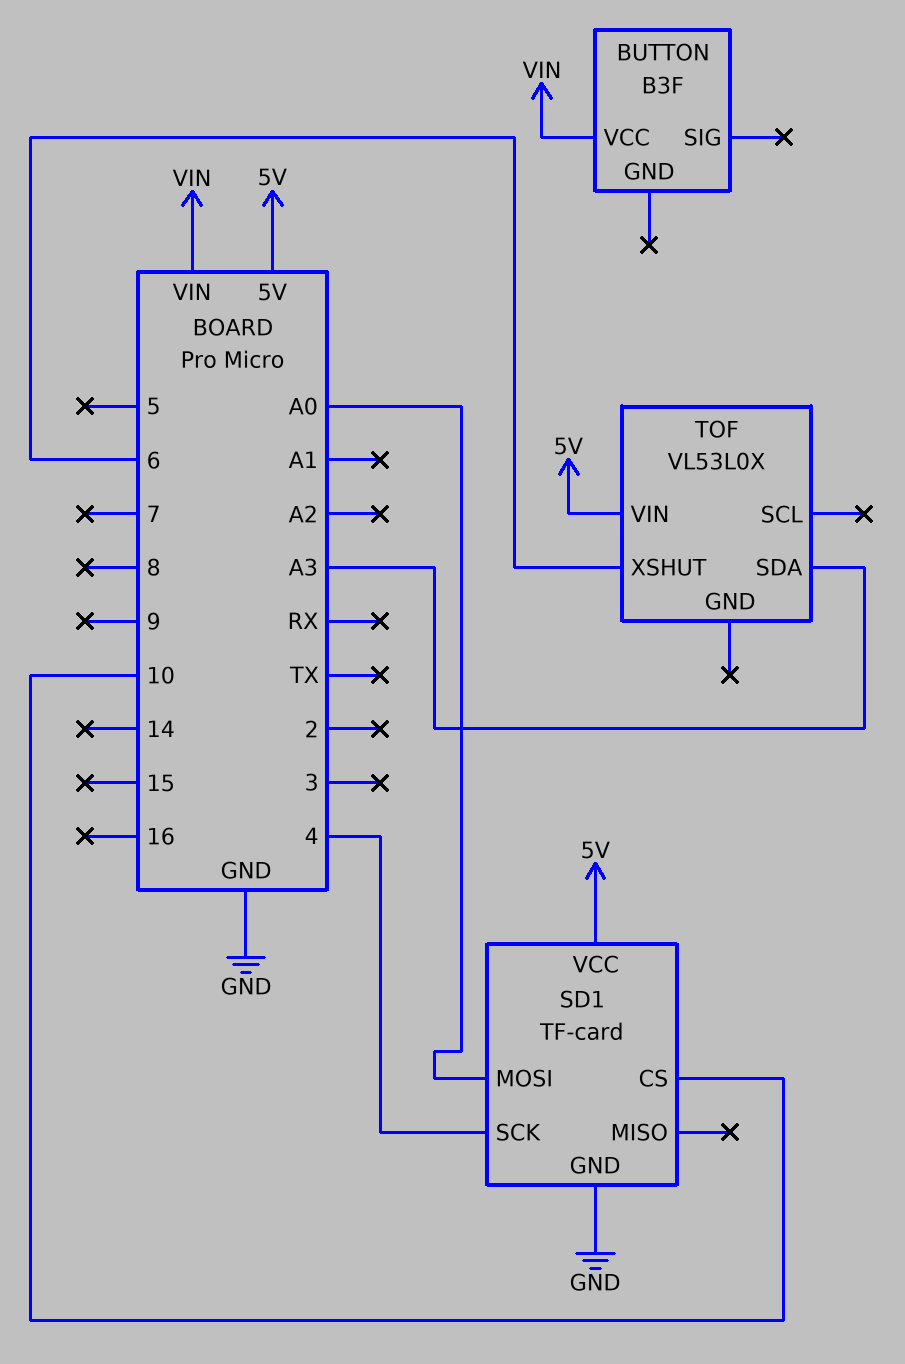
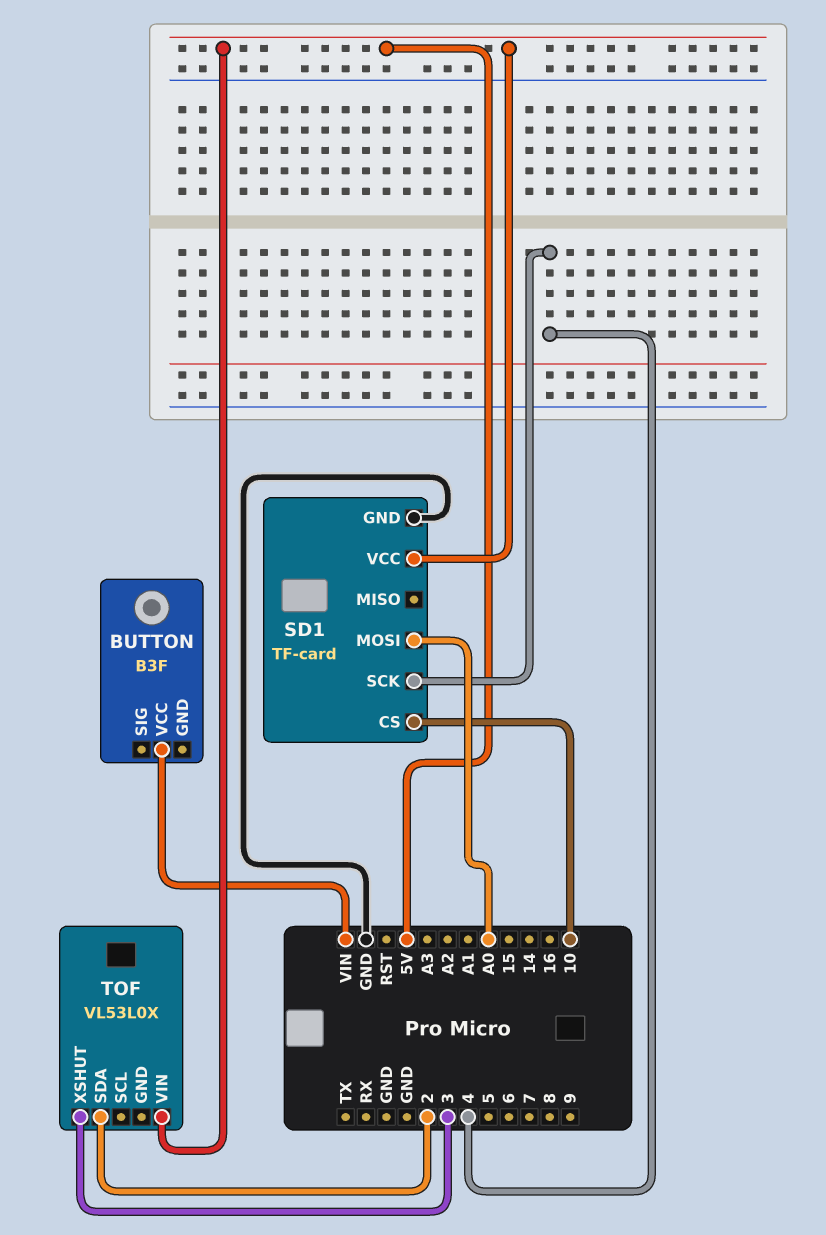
TOF pin SDA: A3 -> 2
TOF pin XSHUT: 6 -> 3

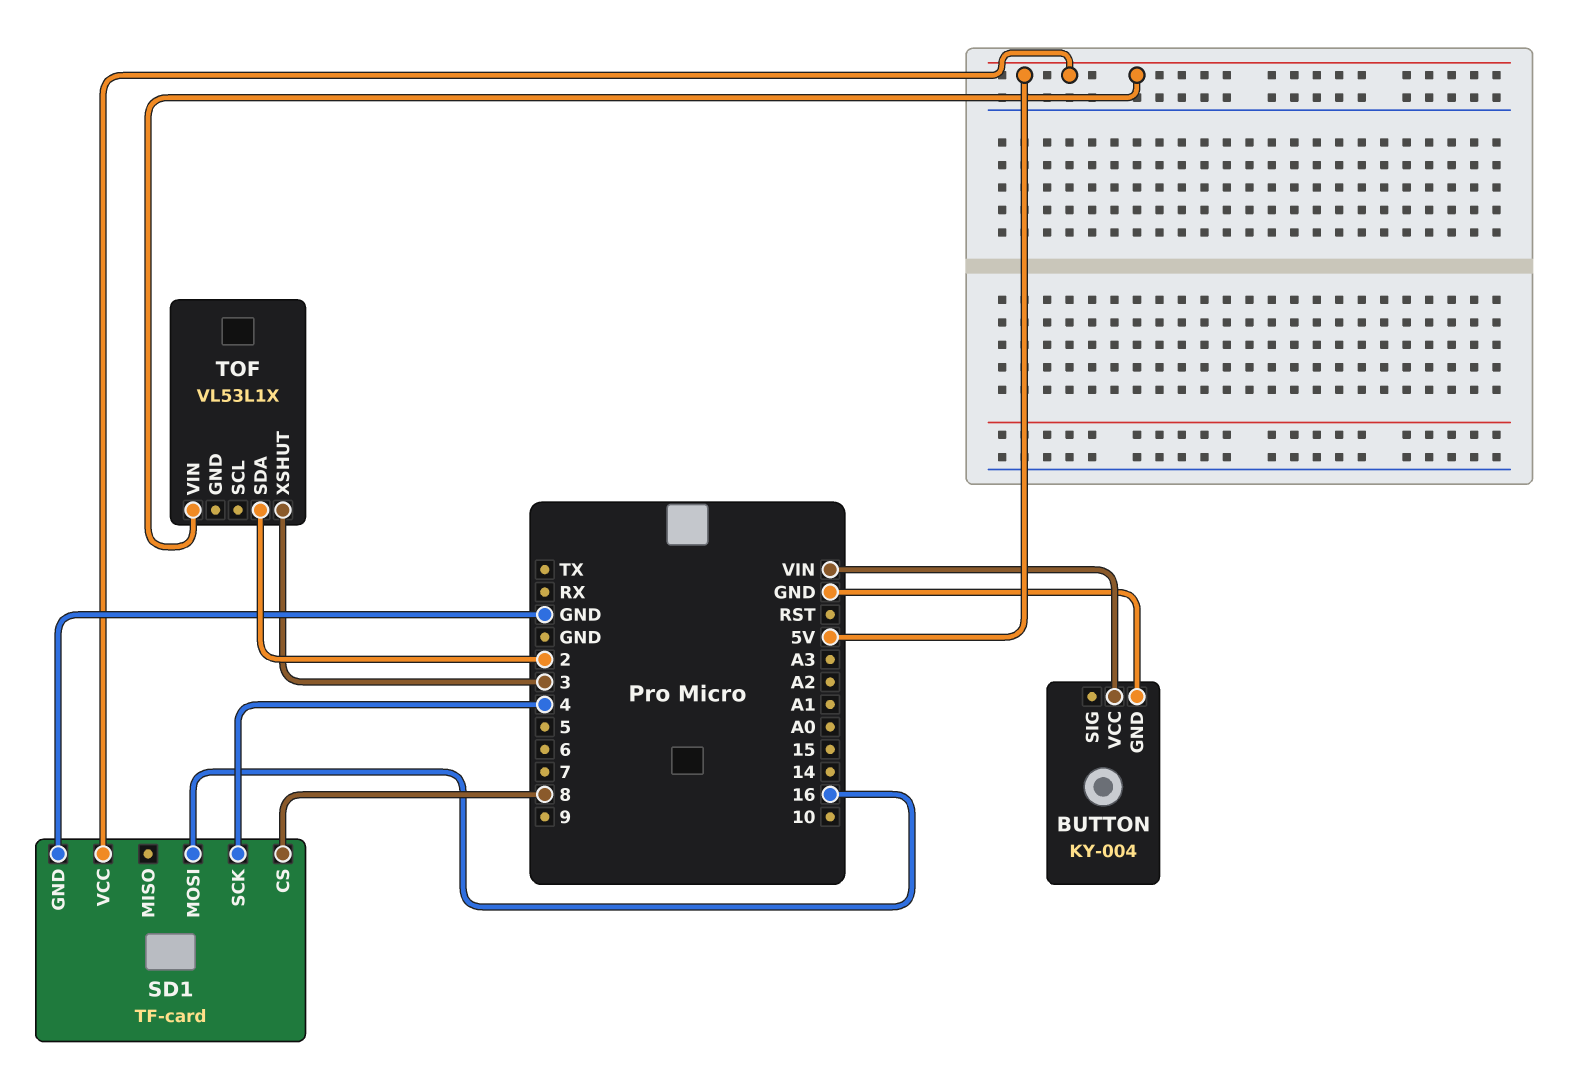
BUTTON: B3F -> KY-004
BUTTON pin GND: none -> GND
SD1 pin CS: 10 -> 8
SD1 pin MOSI: A0 -> 16
TOF: VL53L0X -> VL53L1X

